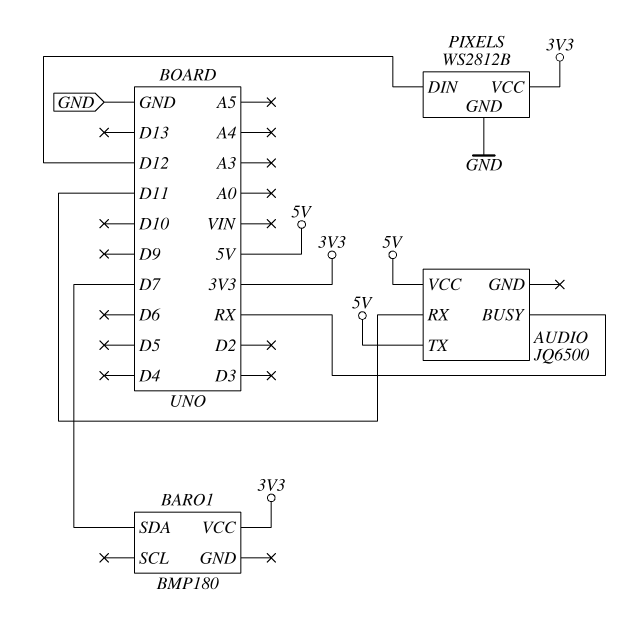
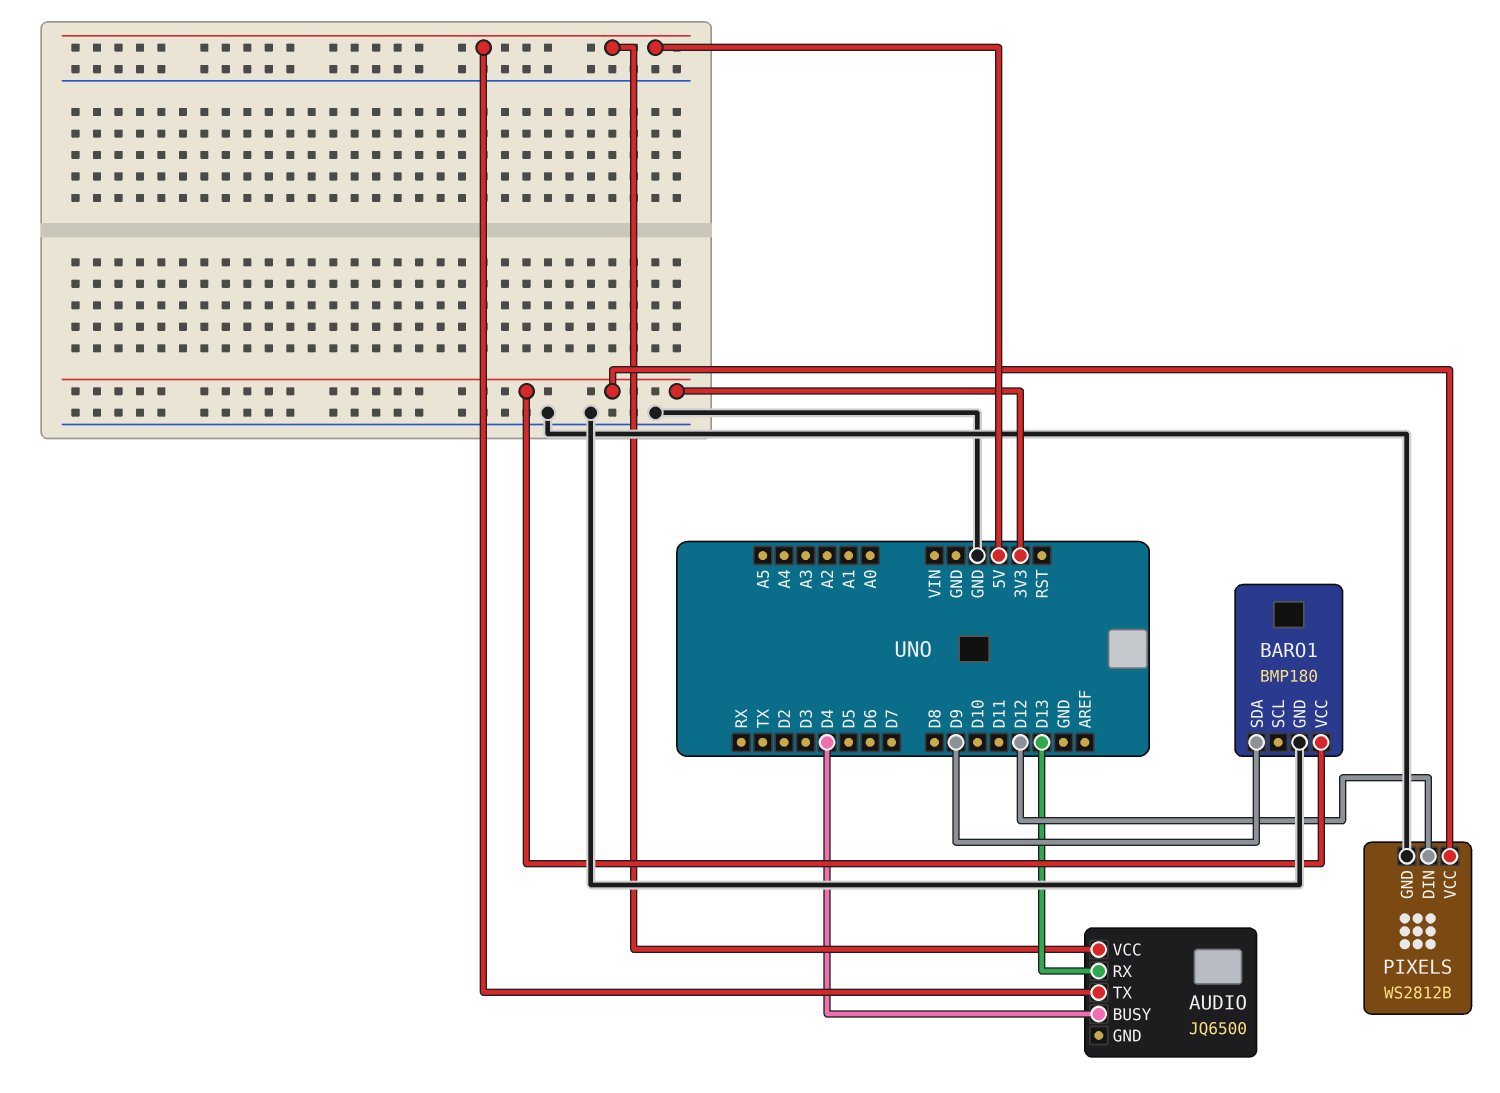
AUDIO pin BUSY: RX -> D4
AUDIO pin RX: D11 -> D13
BARO1 pin GND: none -> GND
BARO1 pin SDA: D7 -> D9

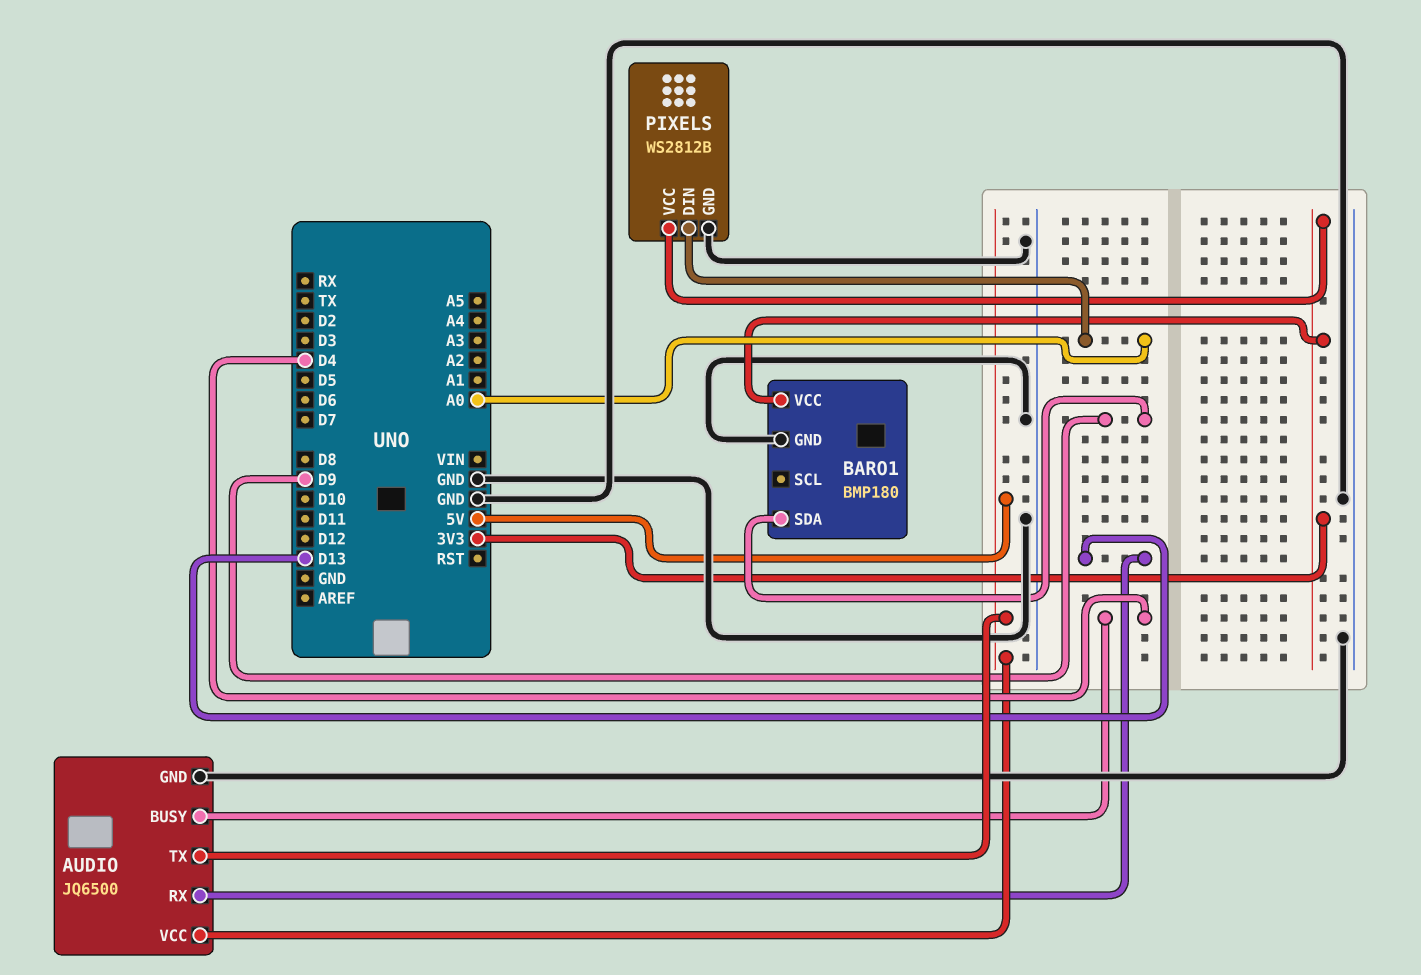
AUDIO pin GND: none -> GND
PIXELS pin DIN: D12 -> A0

